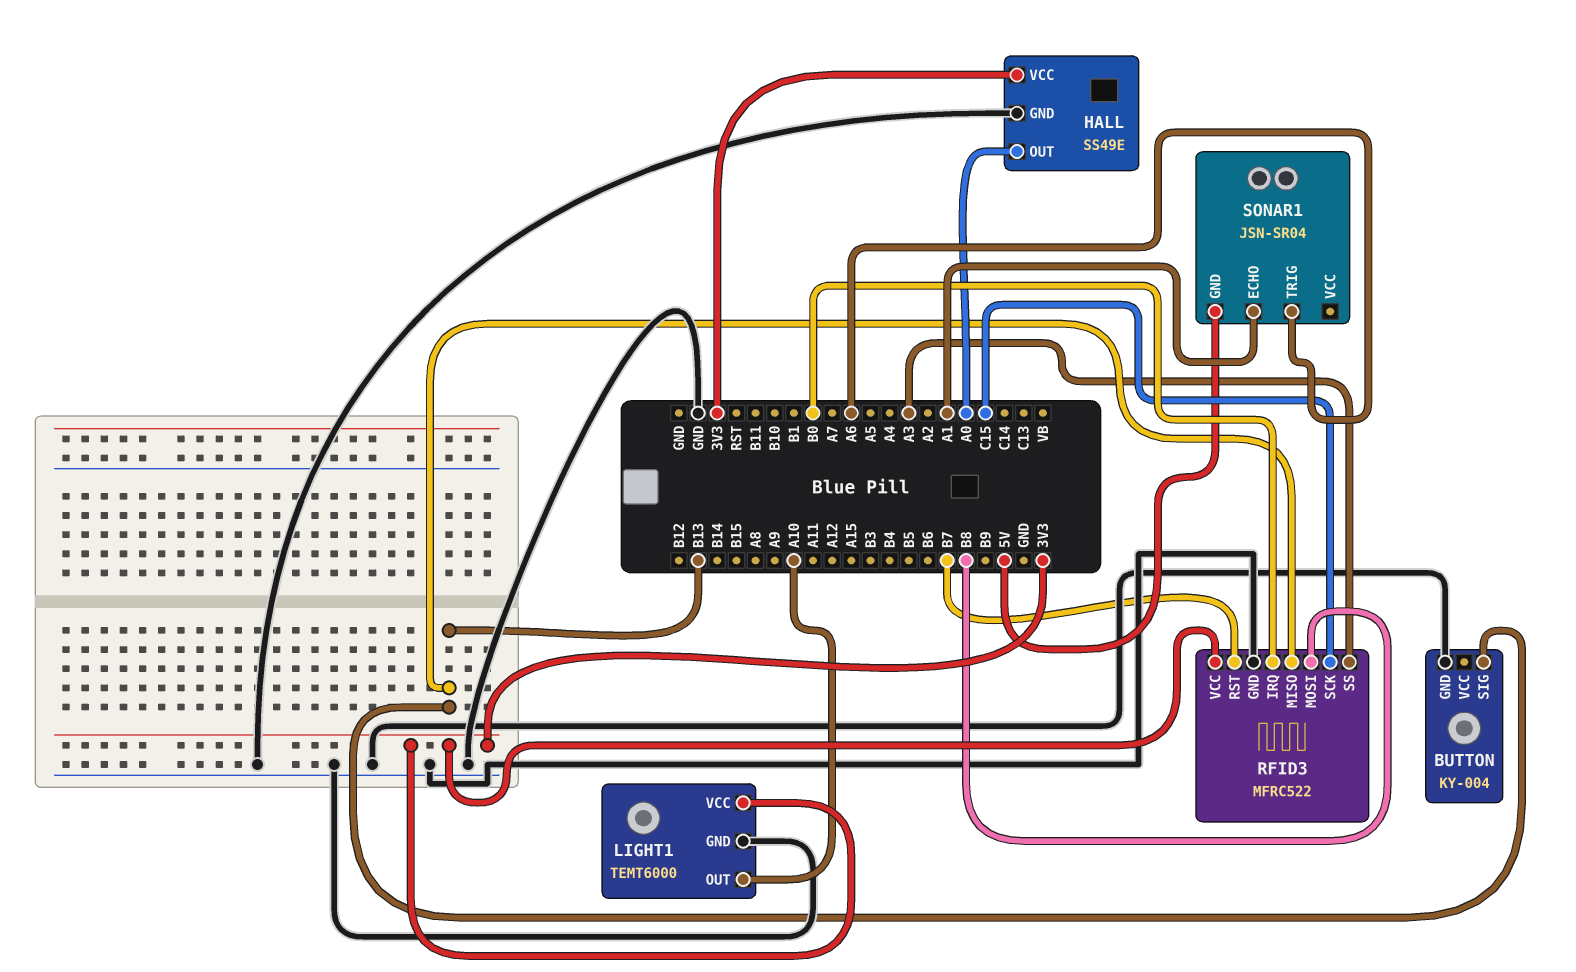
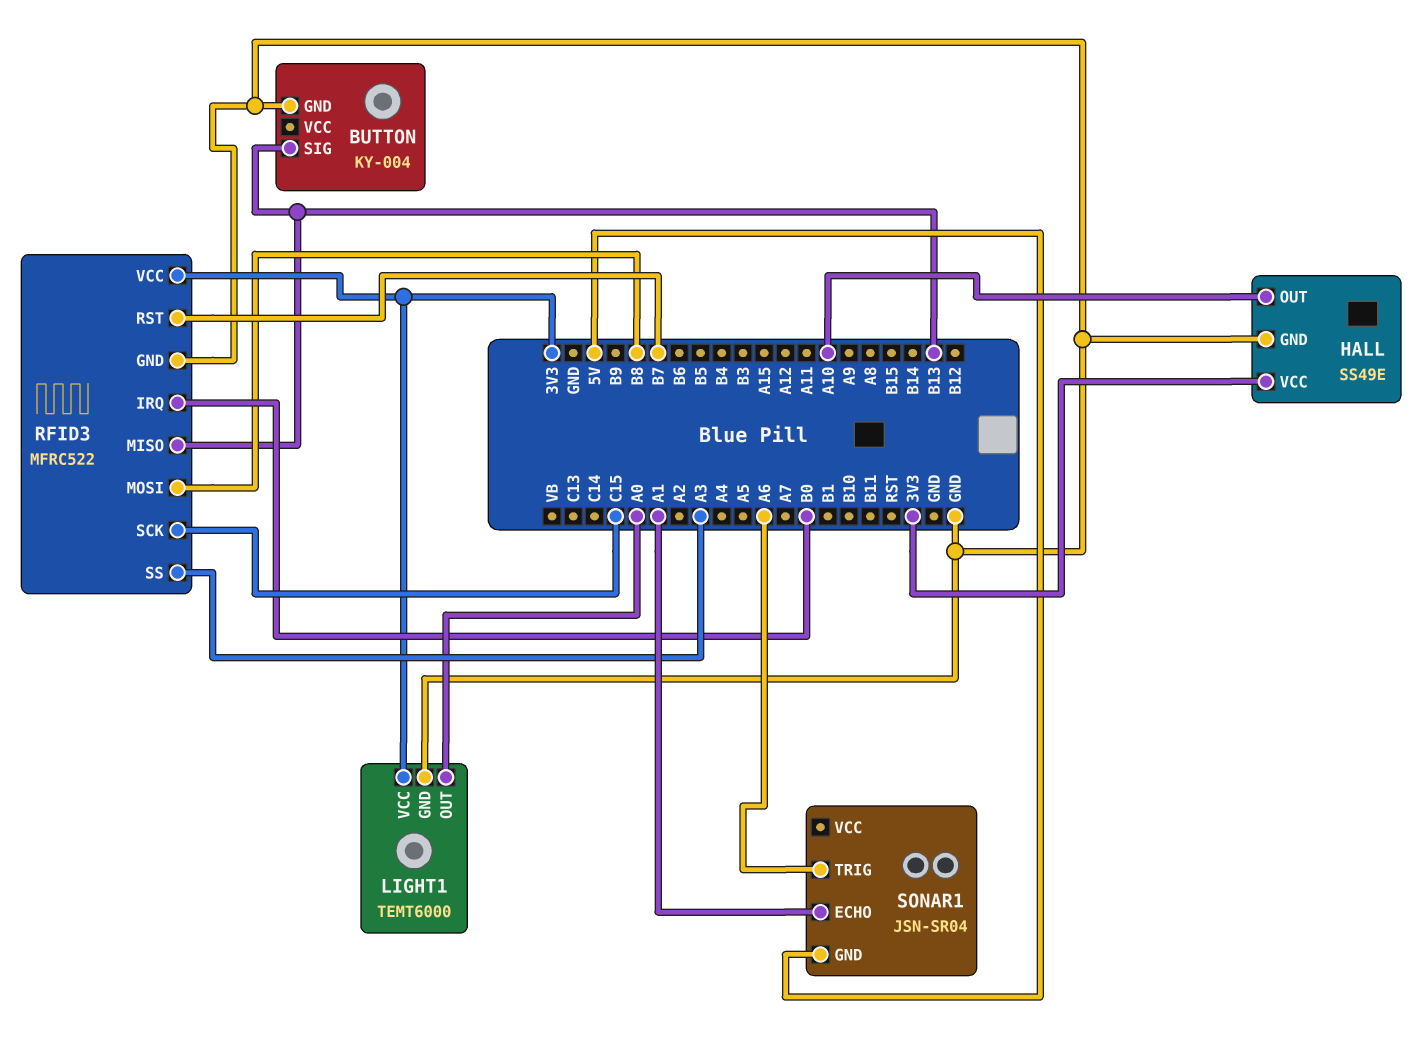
HALL pin OUT: A0 -> A10
LIGHT1 pin OUT: A10 -> A0

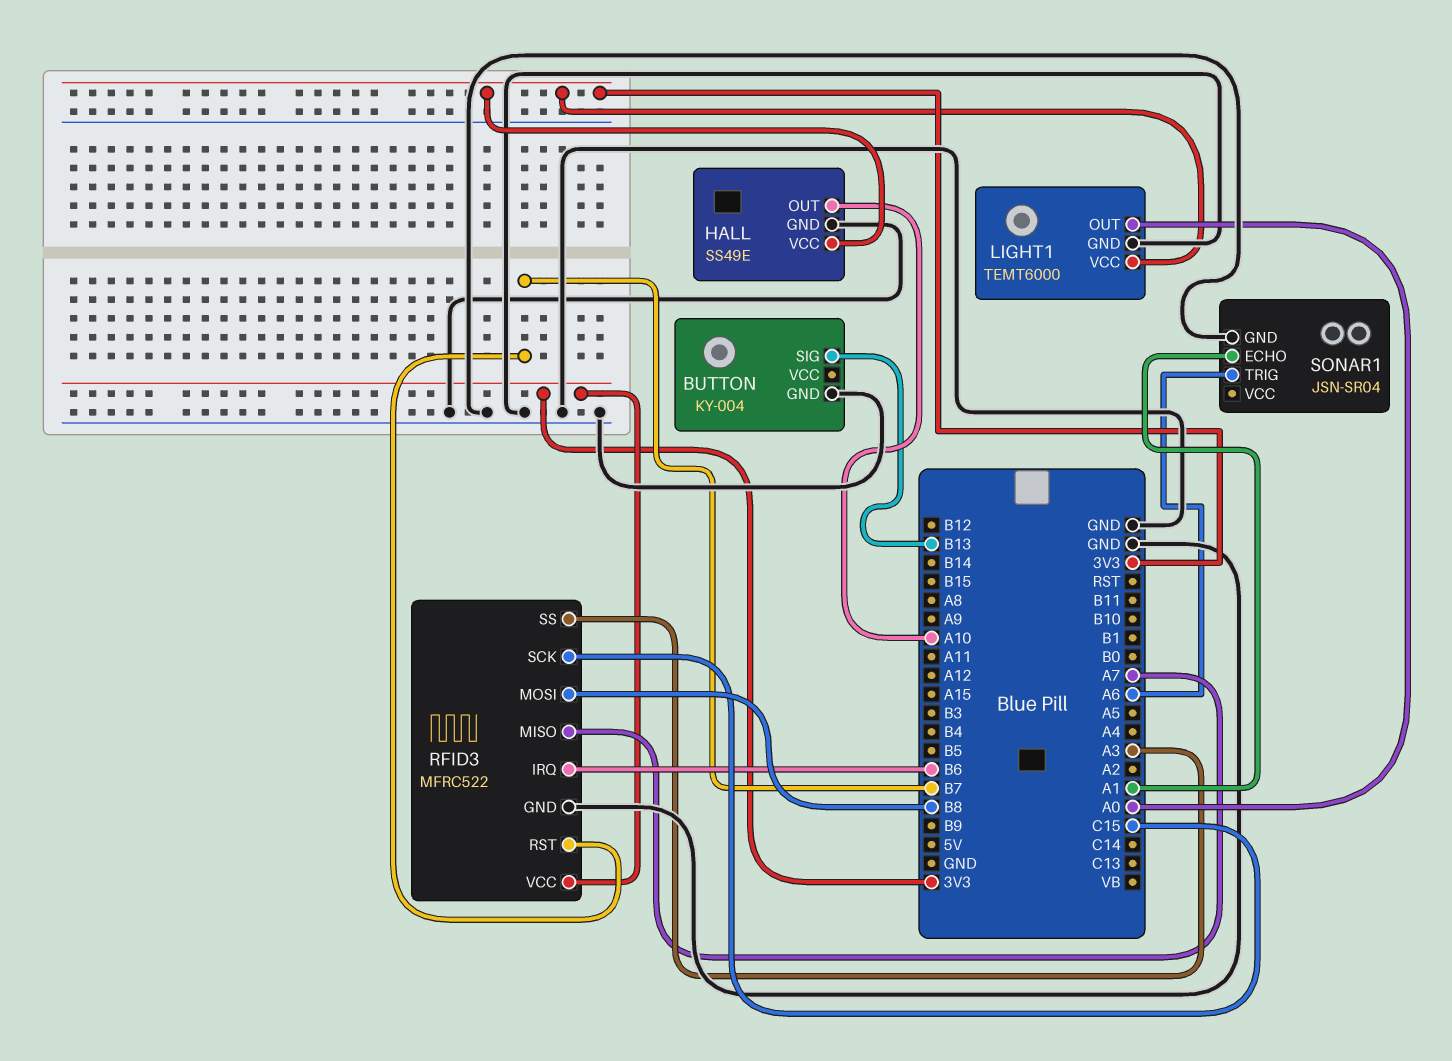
RFID3 pin IRQ: B0 -> B6
RFID3 pin MISO: B13 -> A7
SONAR1 pin GND: 5V -> GND

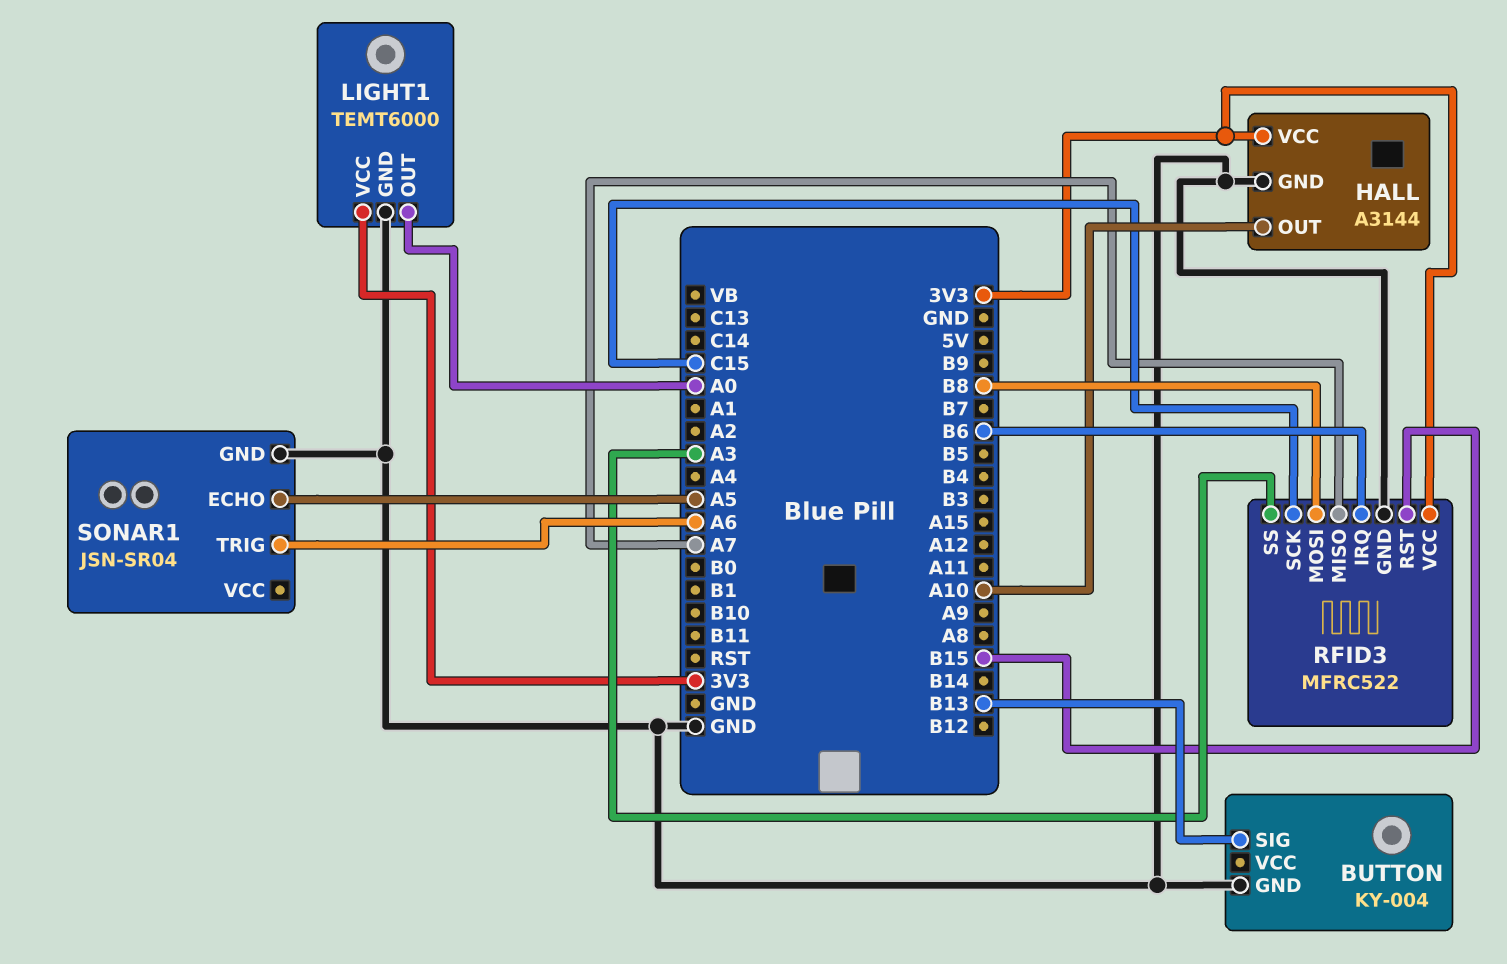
HALL: SS49E -> A3144
RFID3 pin RST: B7 -> B15
SONAR1 pin ECHO: A1 -> A5

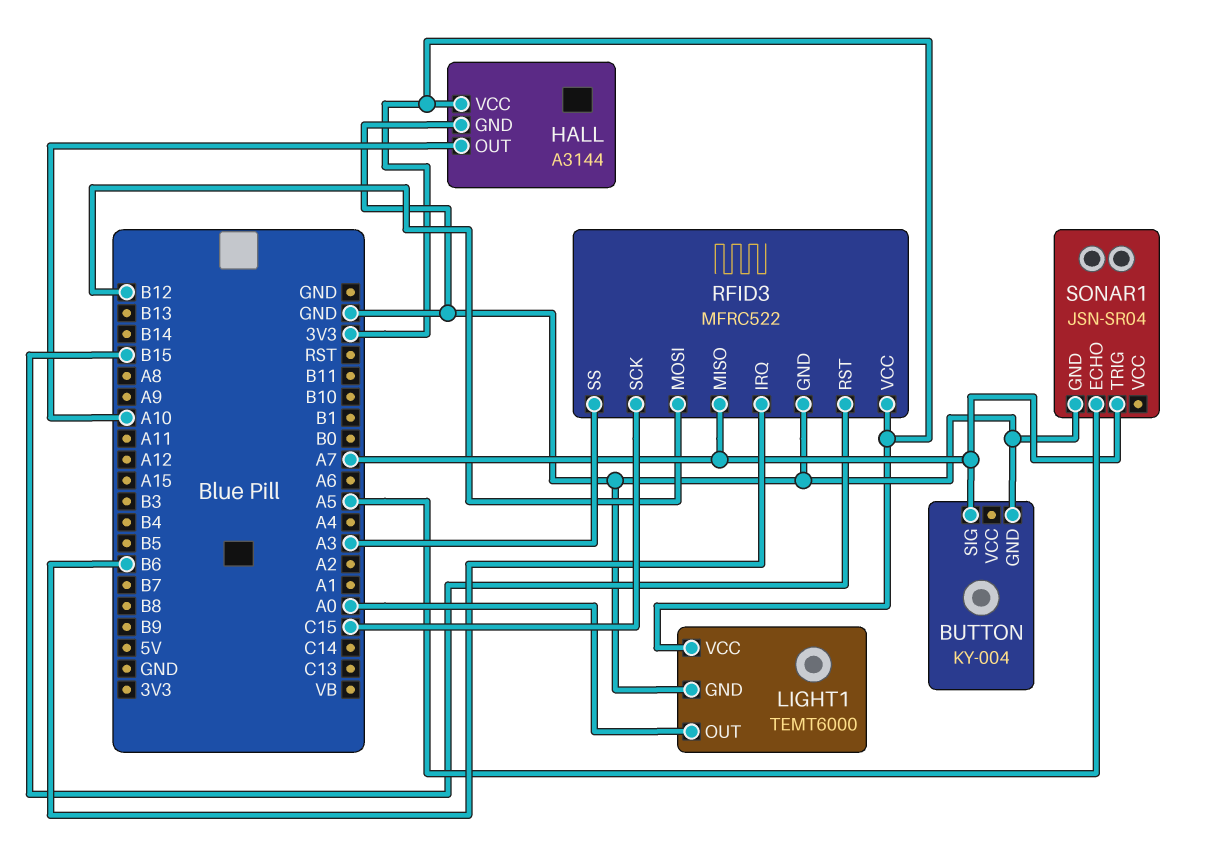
BUTTON pin SIG: B13 -> A7
RFID3 pin MOSI: B8 -> B12
SONAR1 pin TRIG: A6 -> A7

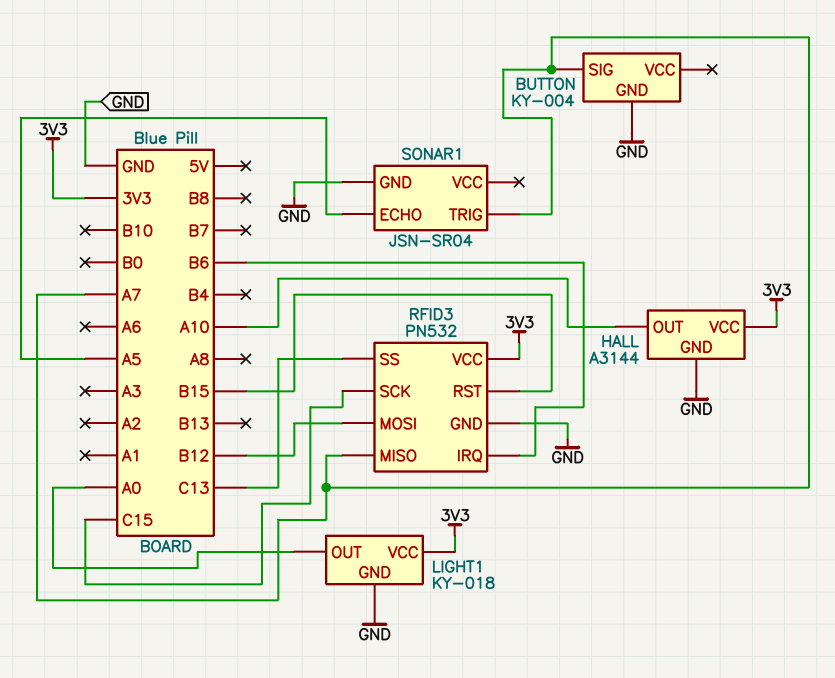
LIGHT1: TEMT6000 -> KY-018
RFID3: MFRC522 -> PN532
RFID3 pin SS: A3 -> C13

